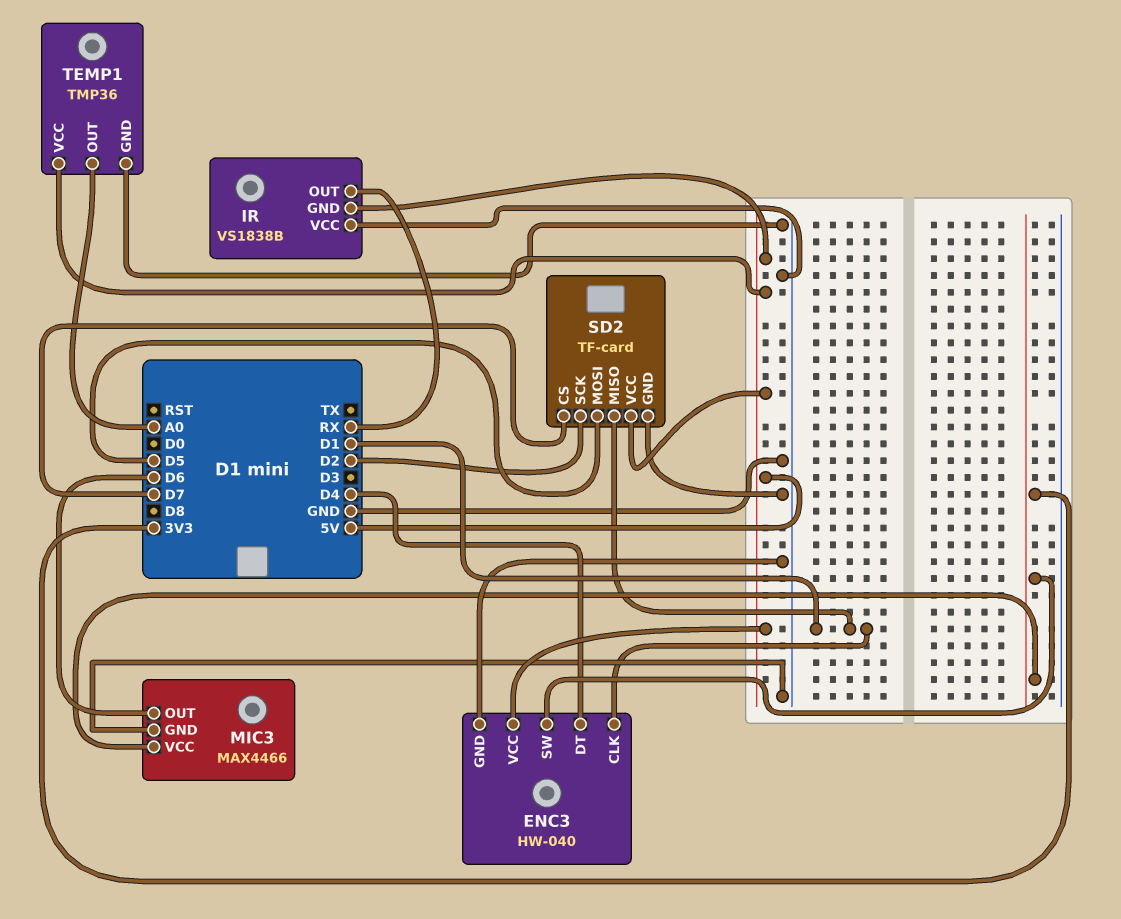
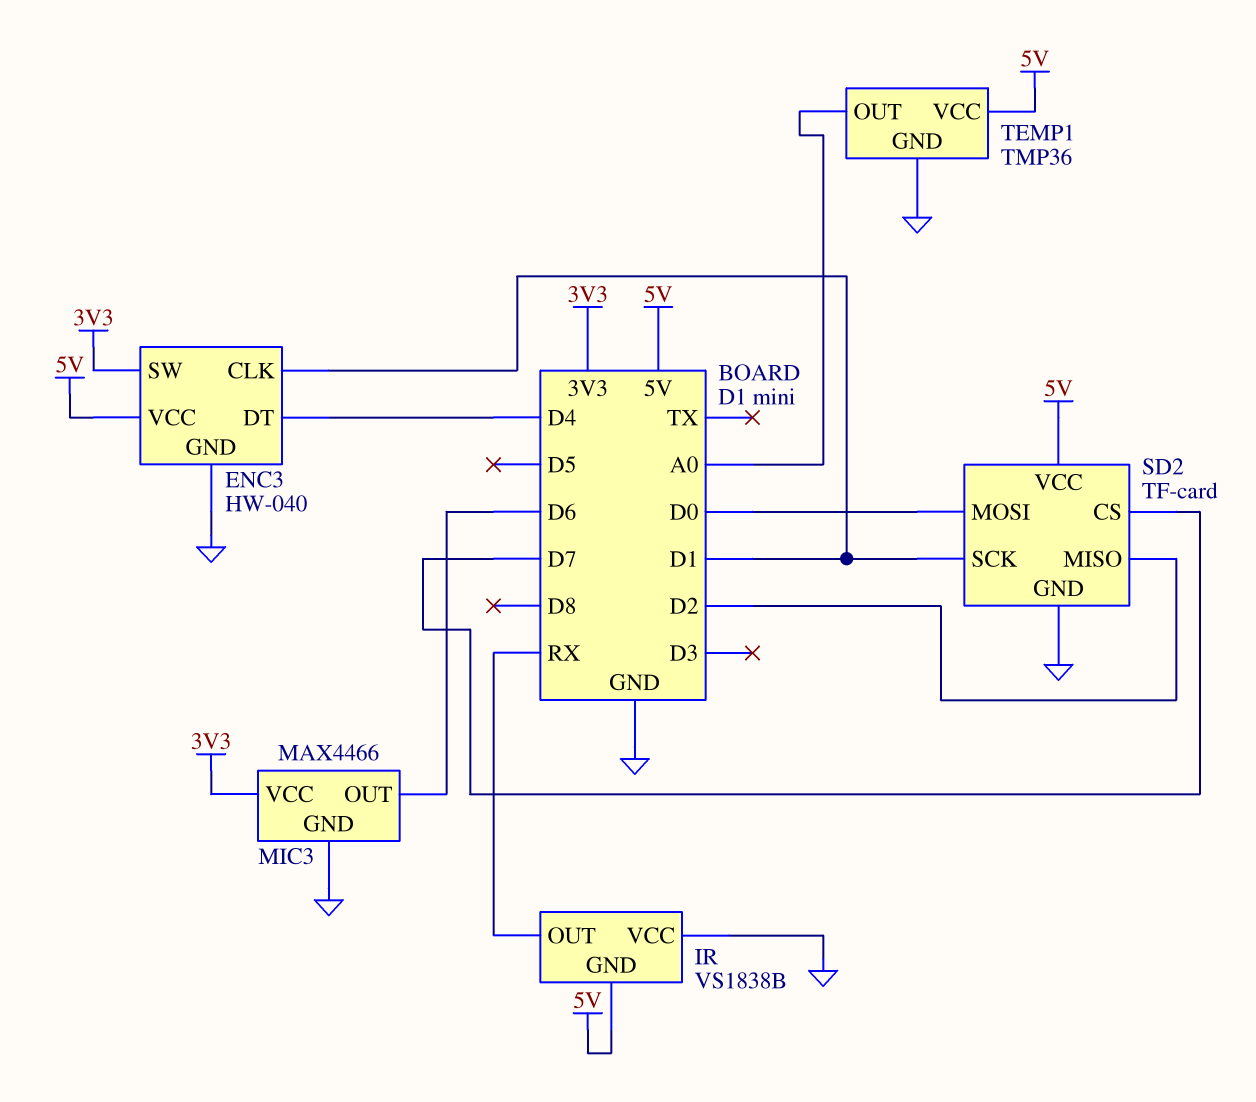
SD2 pin MISO: D1 -> D2
SD2 pin MOSI: D5 -> D0
SD2 pin SCK: D2 -> D1

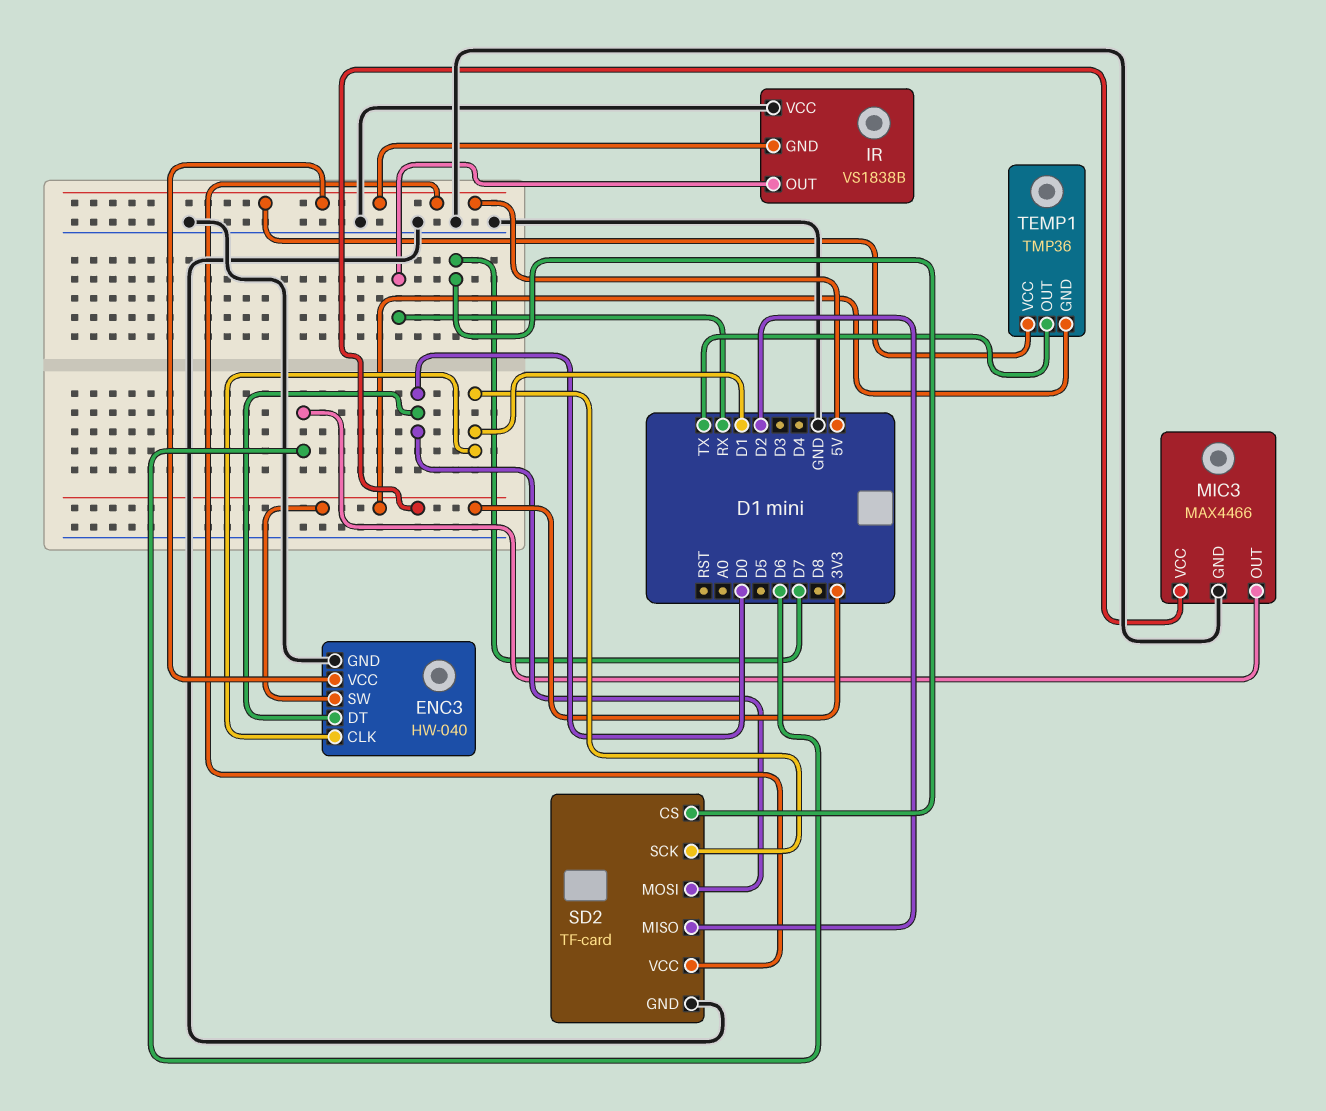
ENC3 pin DT: D4 -> D0
TEMP1 pin GND: GND -> 3V3
TEMP1 pin OUT: A0 -> TX

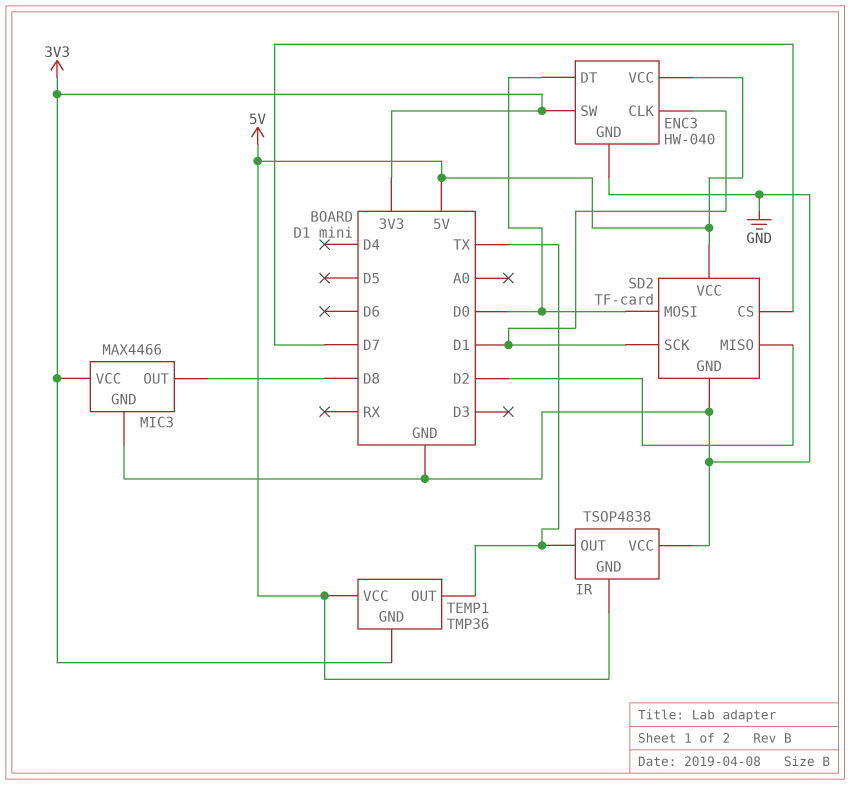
IR: VS1838B -> TSOP4838
IR pin OUT: RX -> TX
MIC3 pin OUT: D6 -> D8

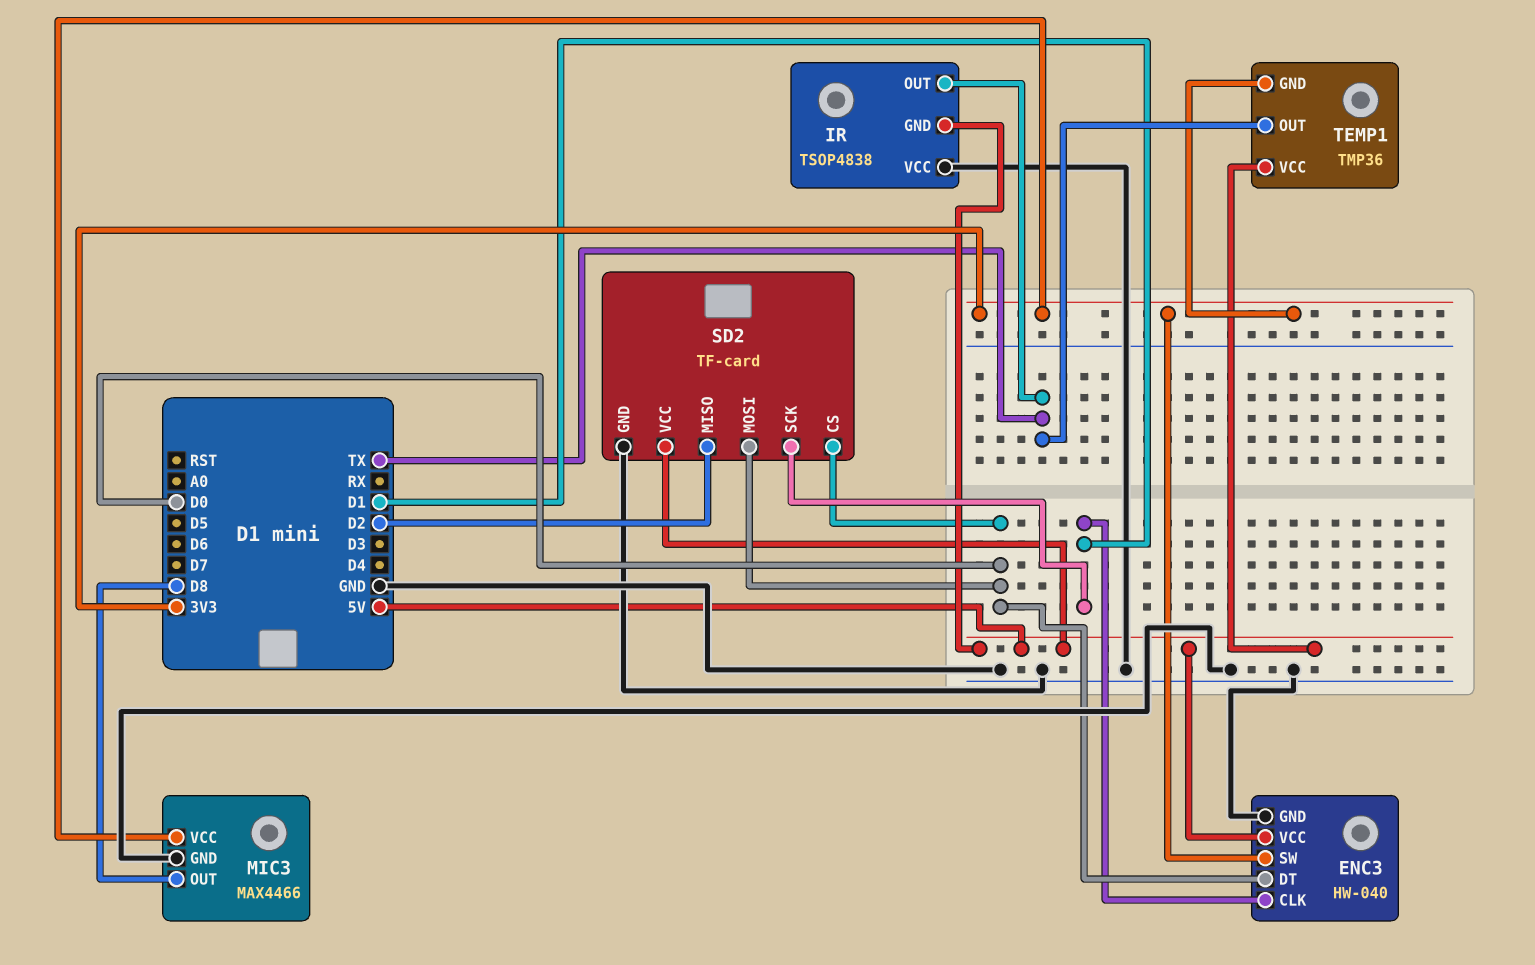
SD2 pin CS: D7 -> D0

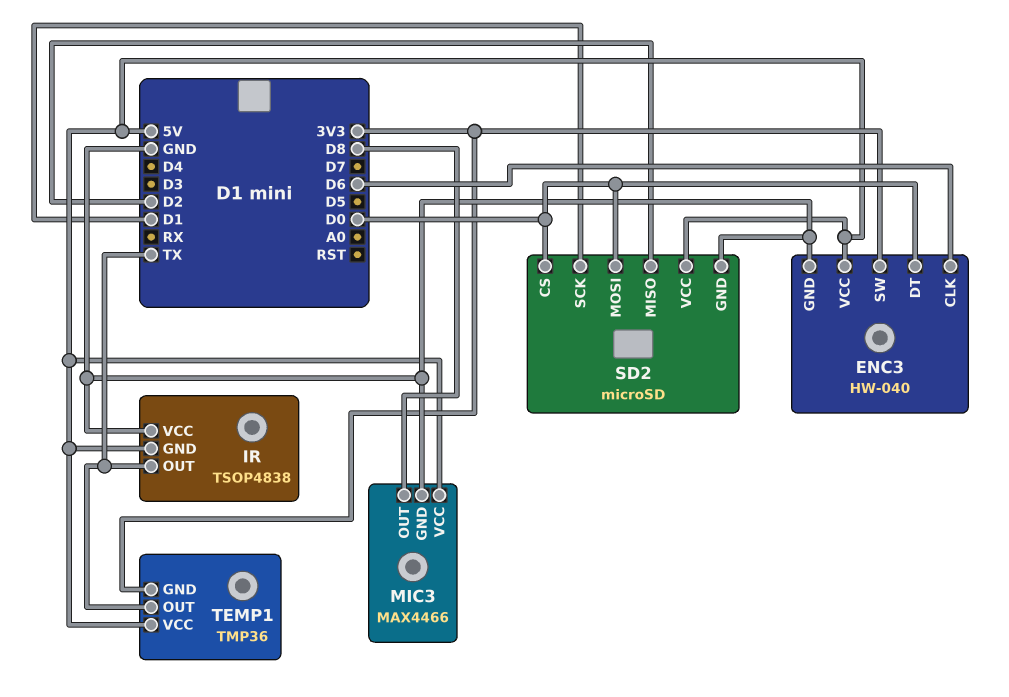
ENC3 pin CLK: D1 -> D6
MIC3 pin VCC: 3V3 -> 5V
SD2: TF-card -> microSD

